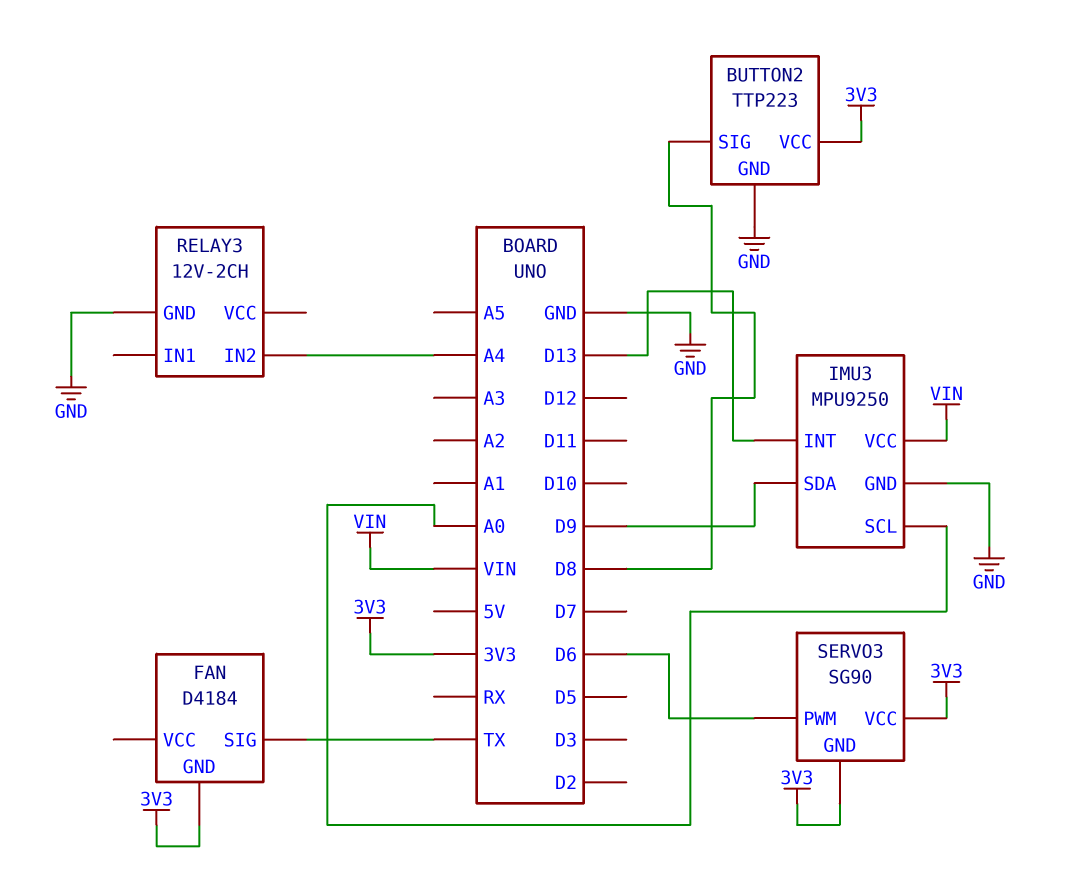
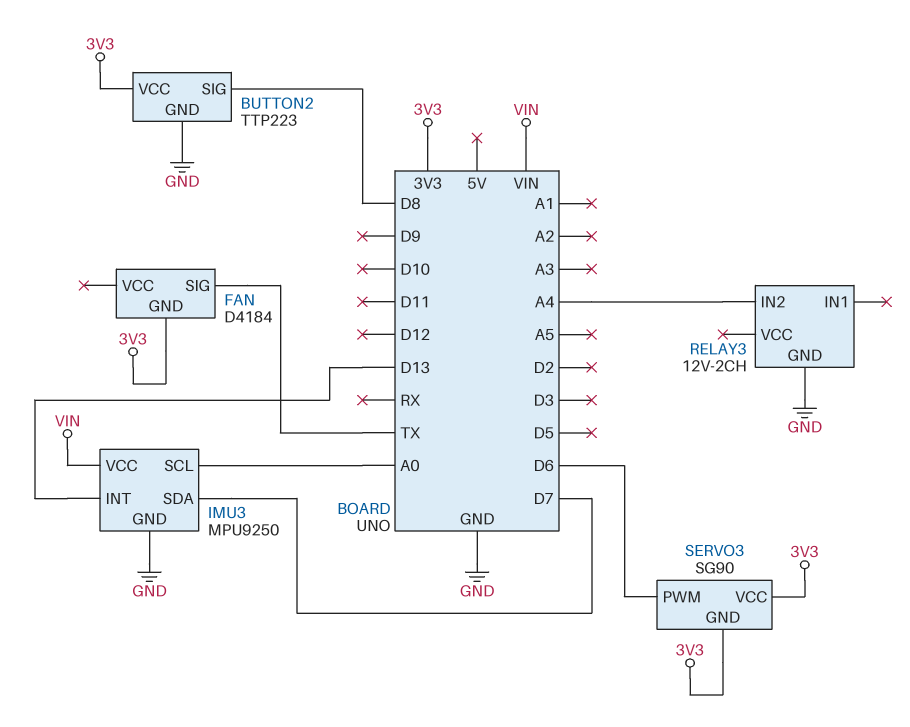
IMU3 pin SDA: D9 -> D7

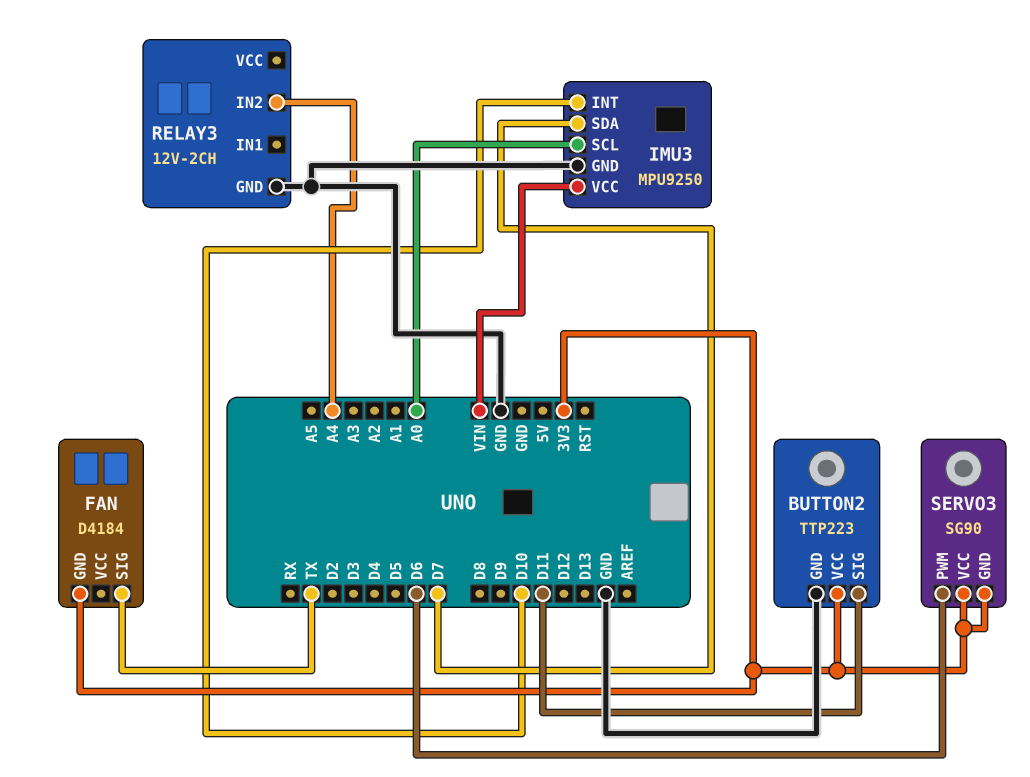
BUTTON2 pin SIG: D8 -> D11
IMU3 pin INT: D13 -> D10

